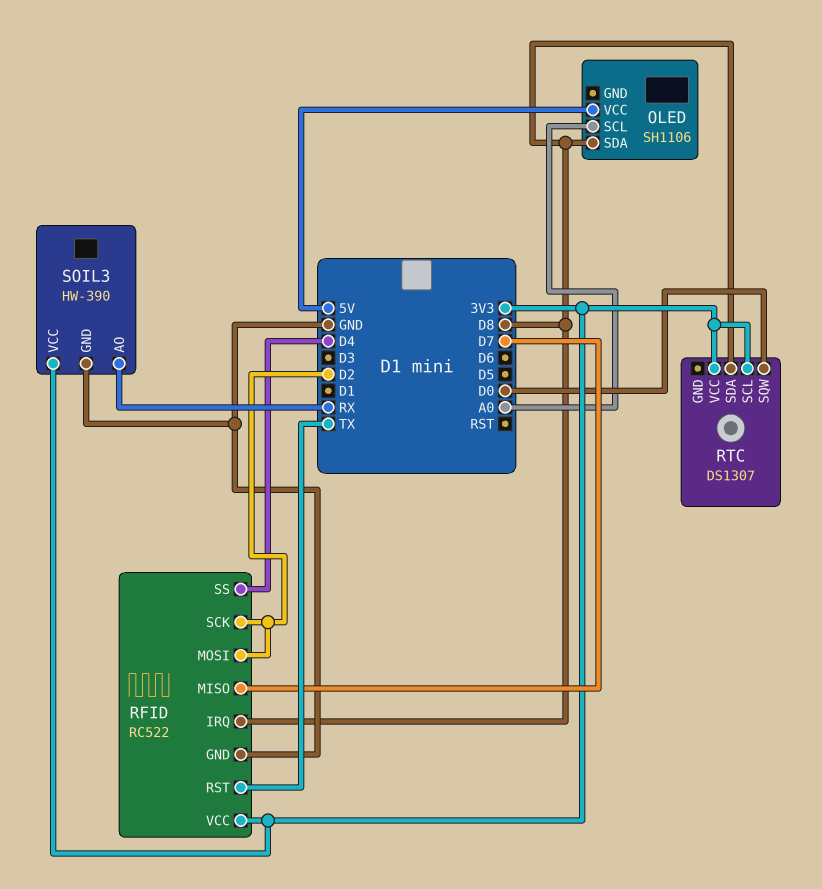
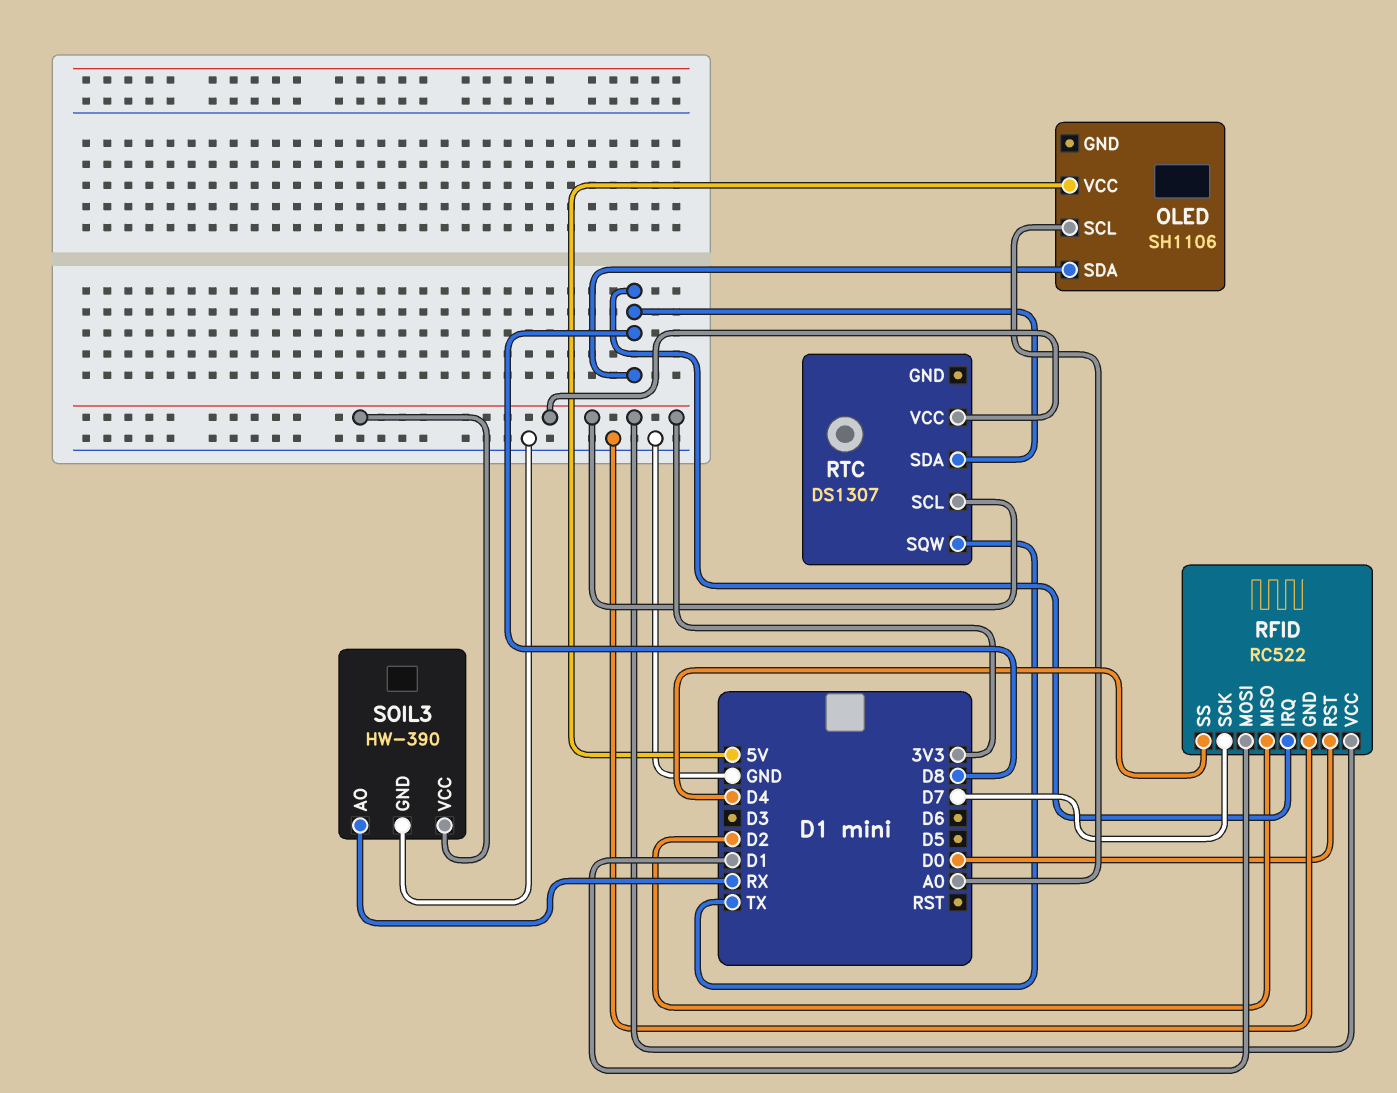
RFID pin MISO: D7 -> D2
RFID pin MOSI: D2 -> D1
RFID pin RST: TX -> D0
RFID pin SCK: D2 -> D7
RTC pin SQW: D0 -> TX

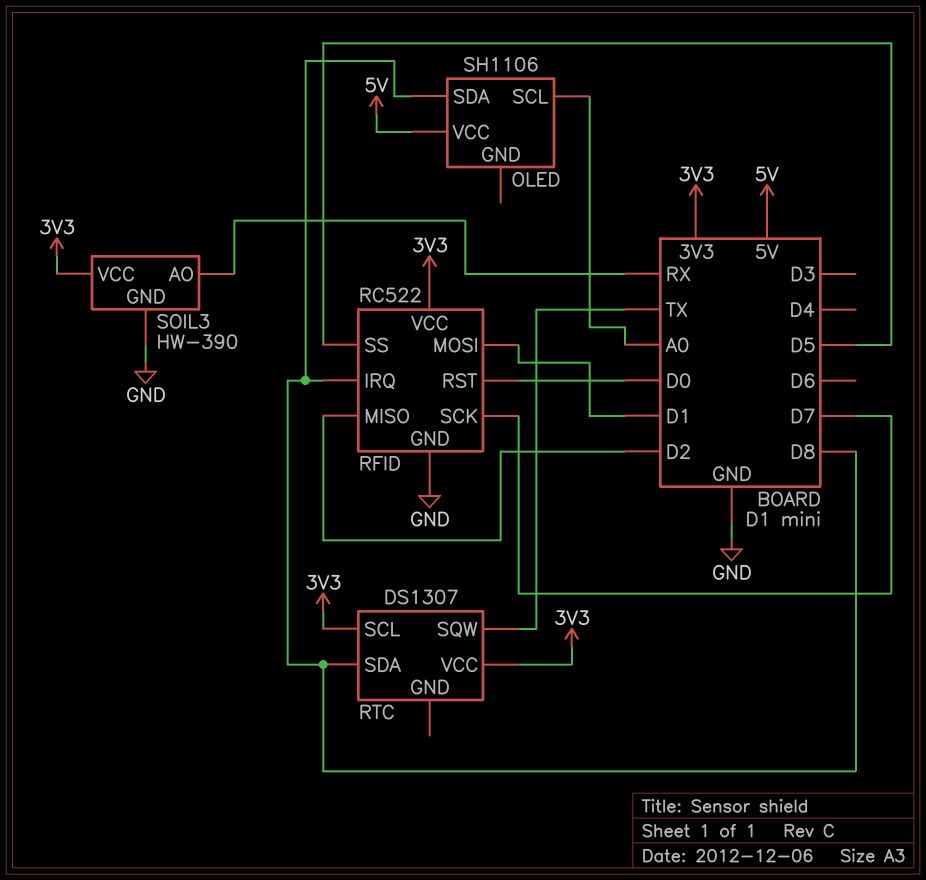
RFID pin SS: D4 -> D5

